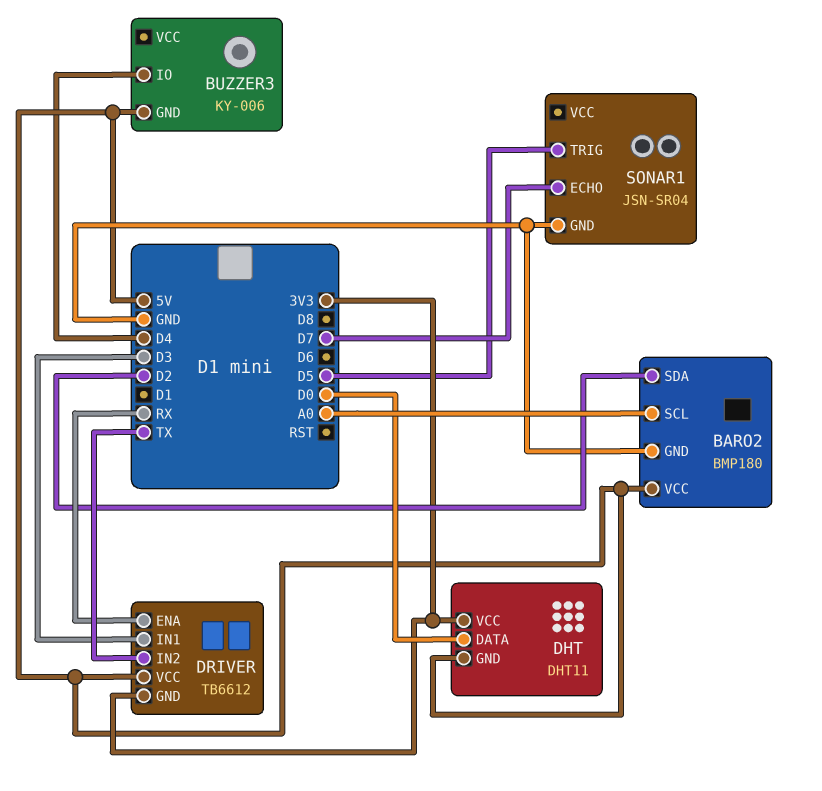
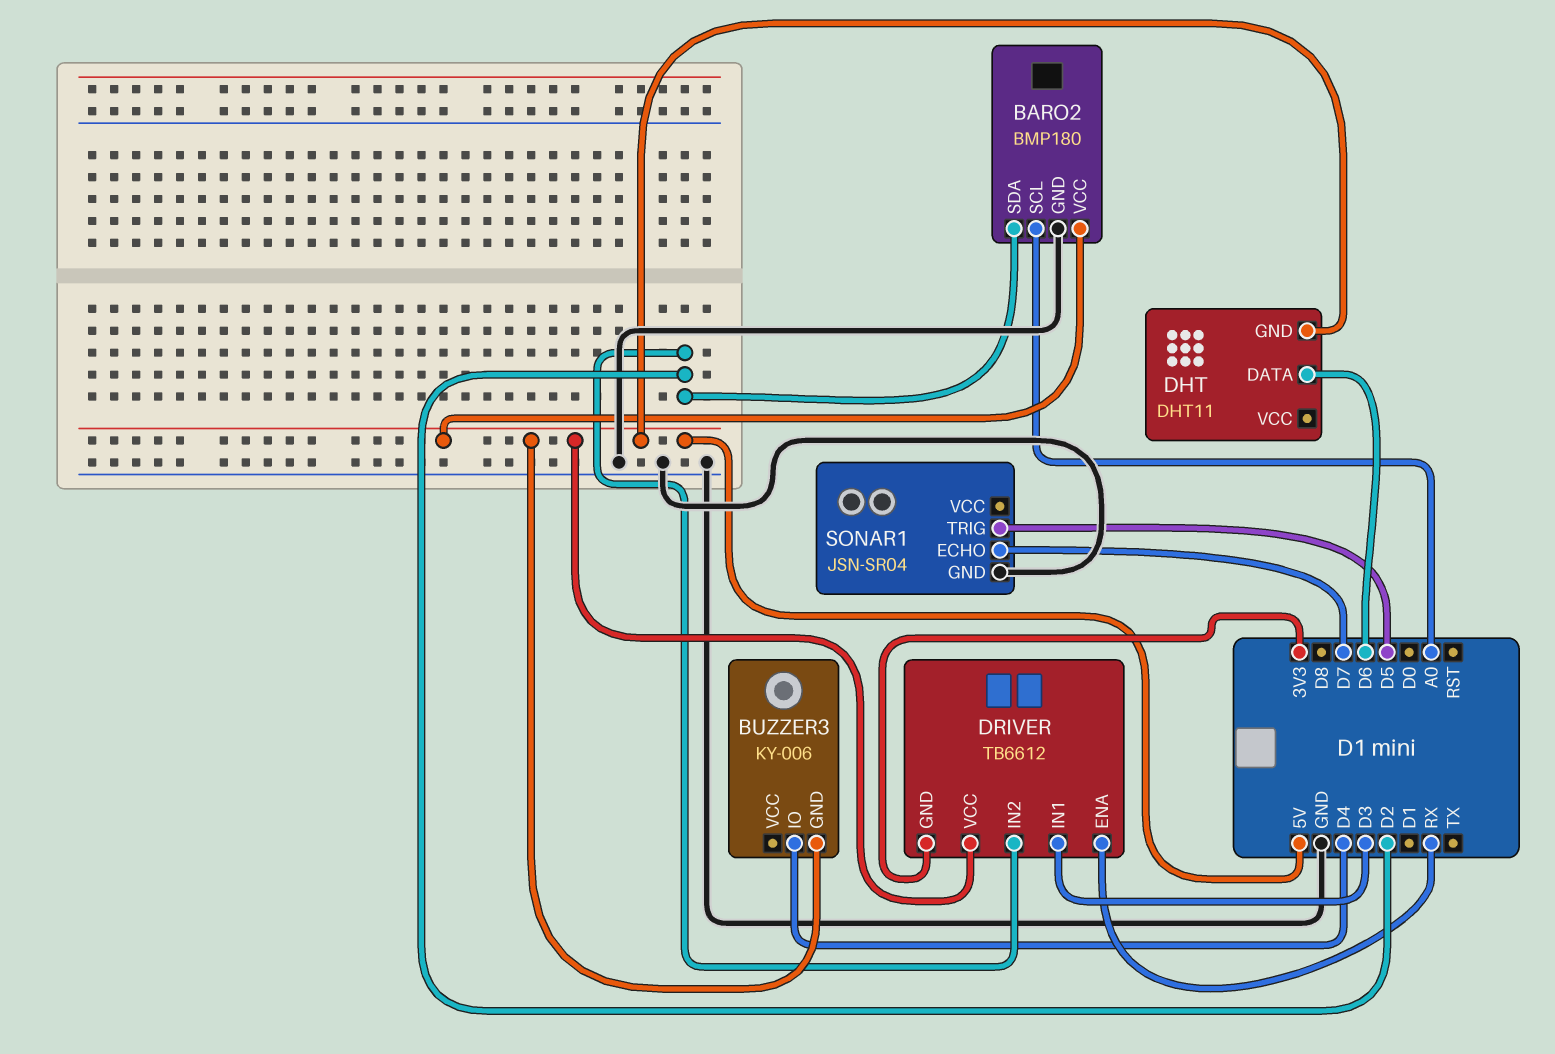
DHT pin DATA: D0 -> D6
DHT pin VCC: 3V3 -> none
DRIVER pin IN2: TX -> D2

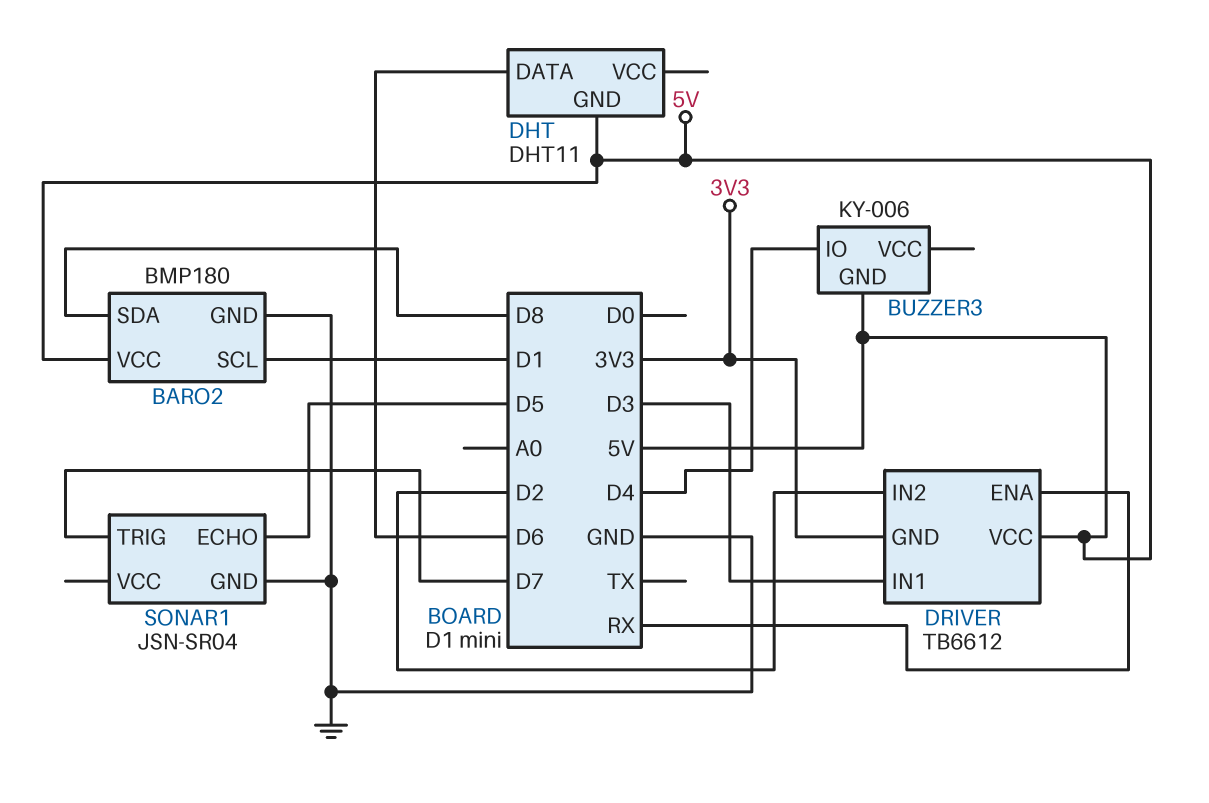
BARO2 pin SCL: A0 -> D1
BARO2 pin SDA: D2 -> D8
SONAR1 pin ECHO: D7 -> D5
SONAR1 pin TRIG: D5 -> D7

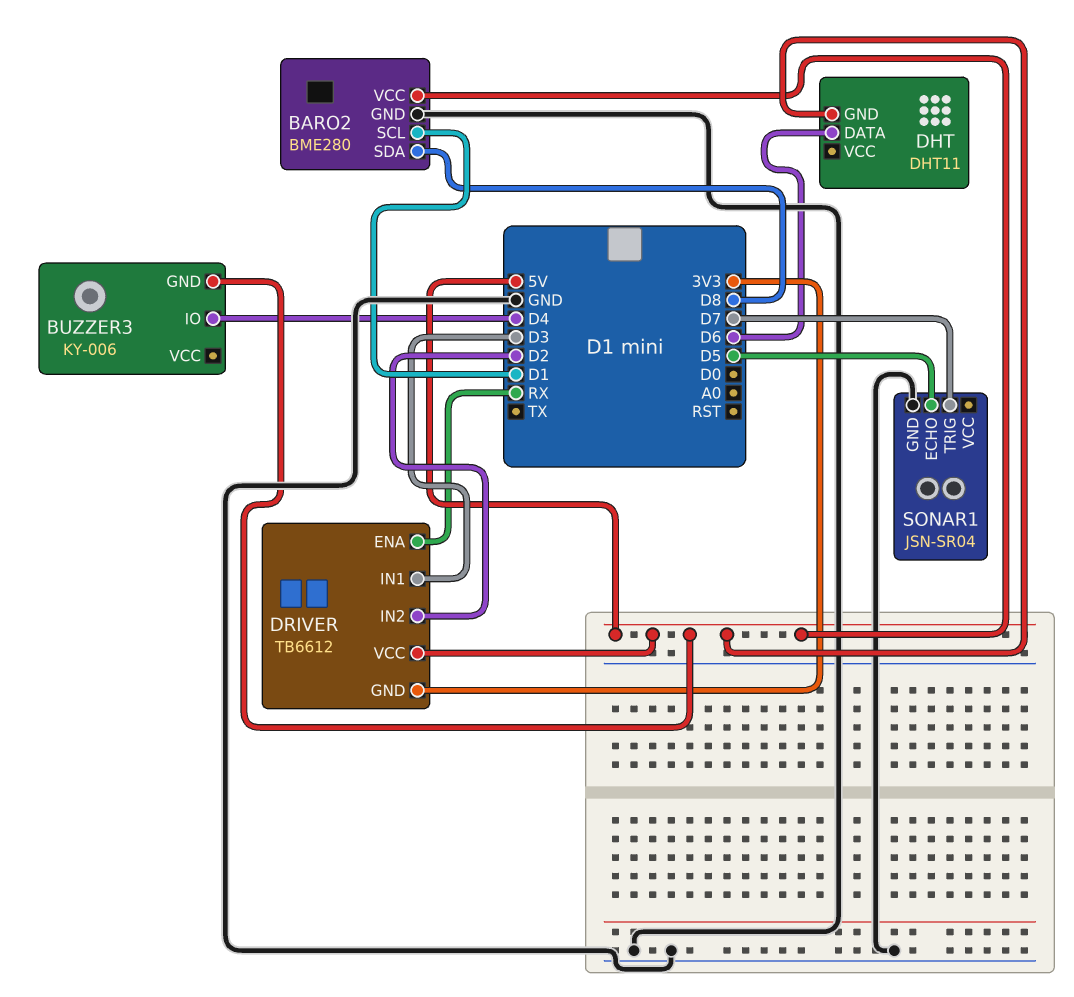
BARO2: BMP180 -> BME280

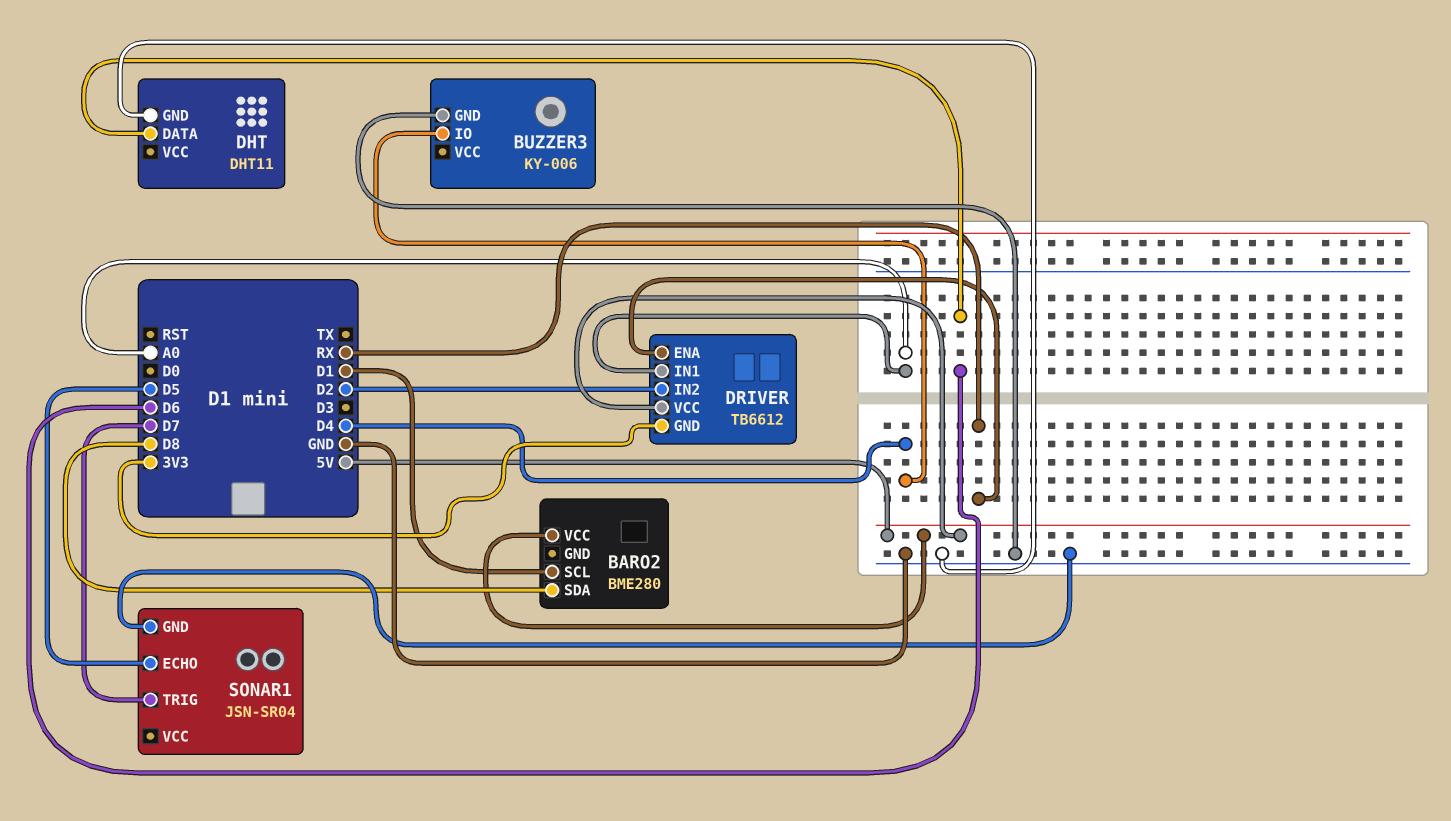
BARO2 pin GND: GND -> none
BUZZER3 pin GND: 5V -> GND
DHT pin GND: 5V -> GND
DRIVER pin IN1: D3 -> A0

